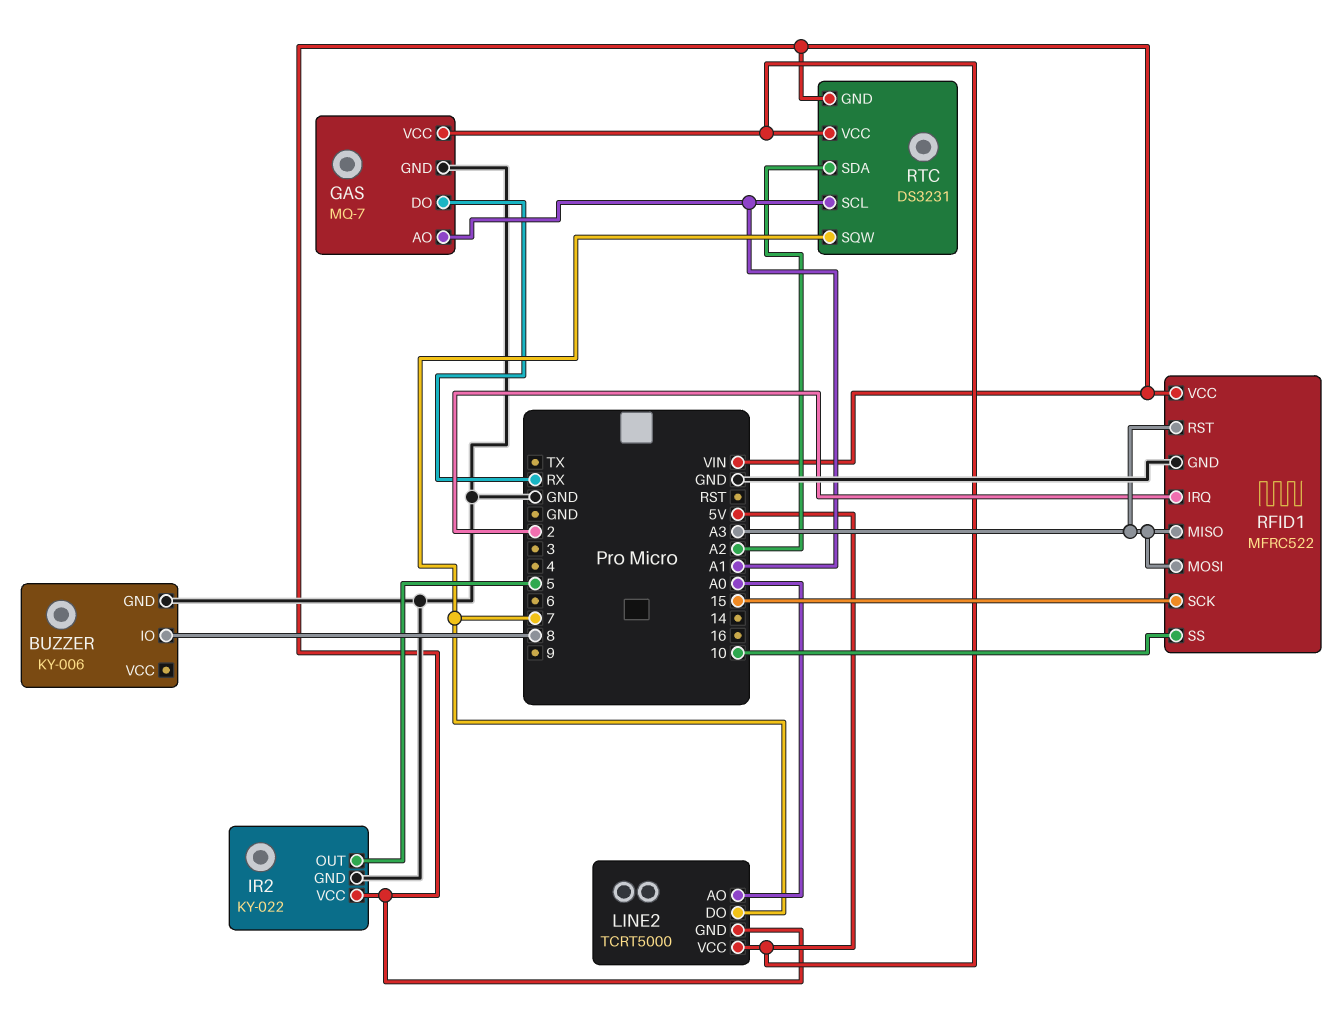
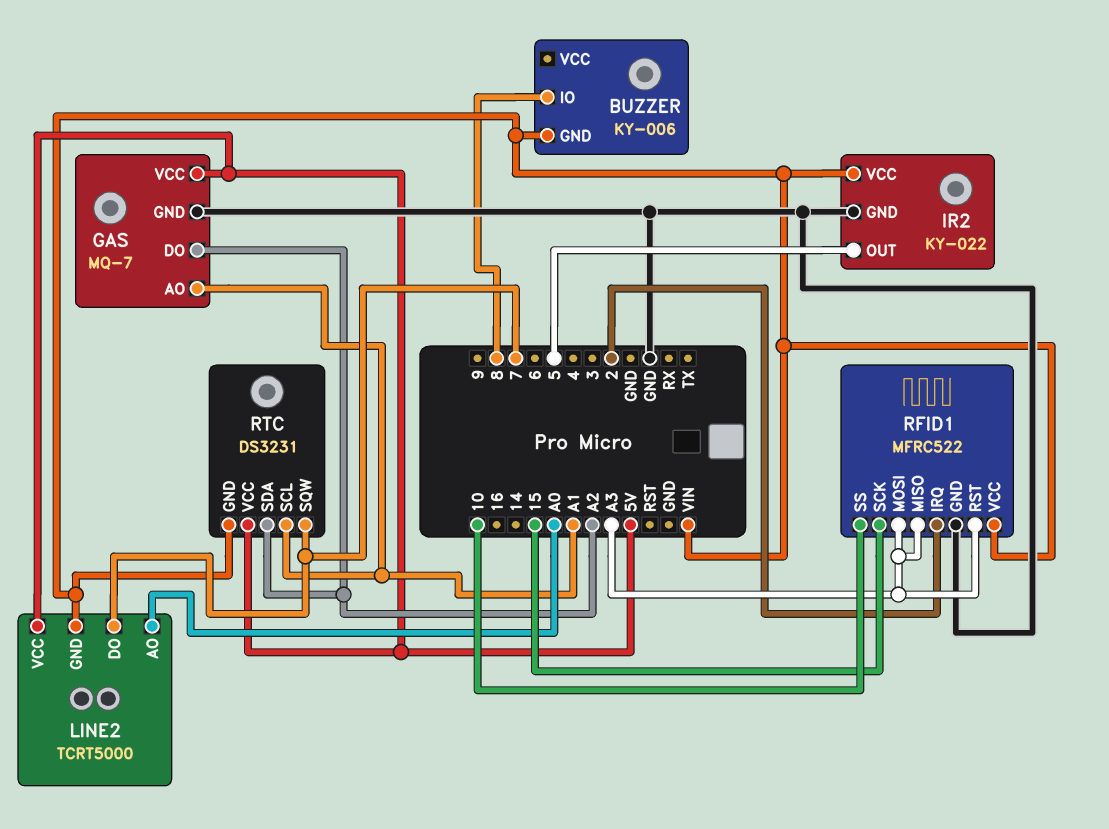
BUZZER pin GND: GND -> VIN
GAS pin DO: RX -> A2

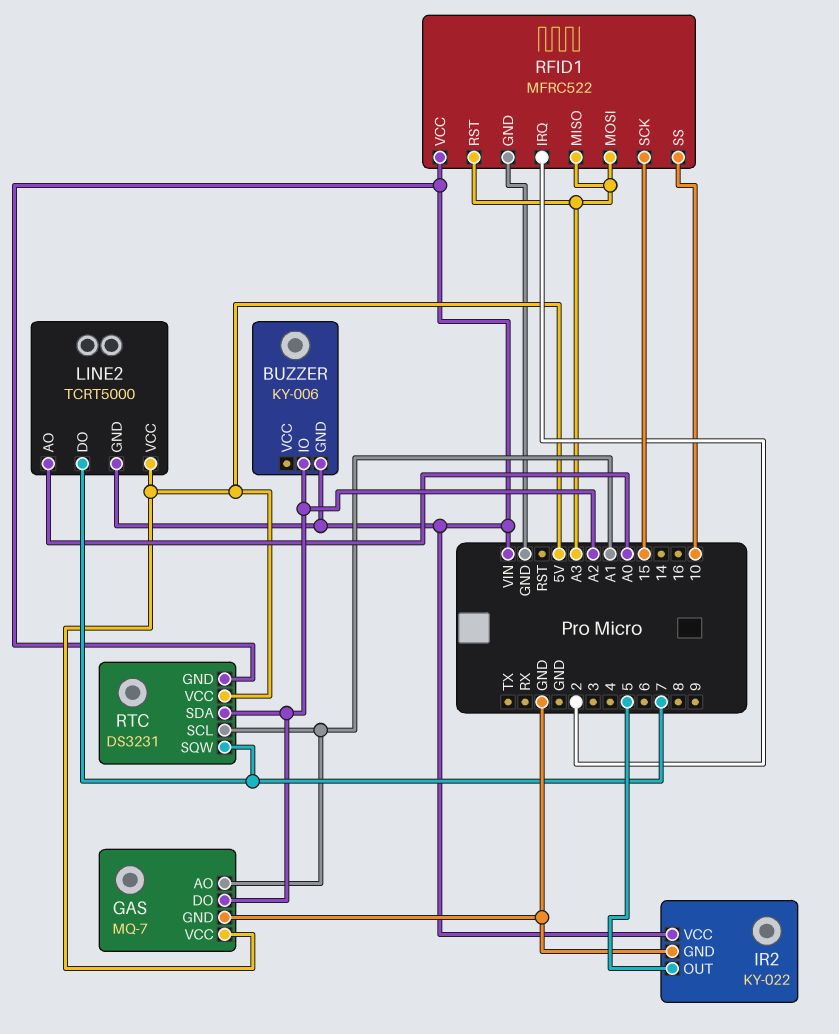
BUZZER pin IO: 8 -> A2

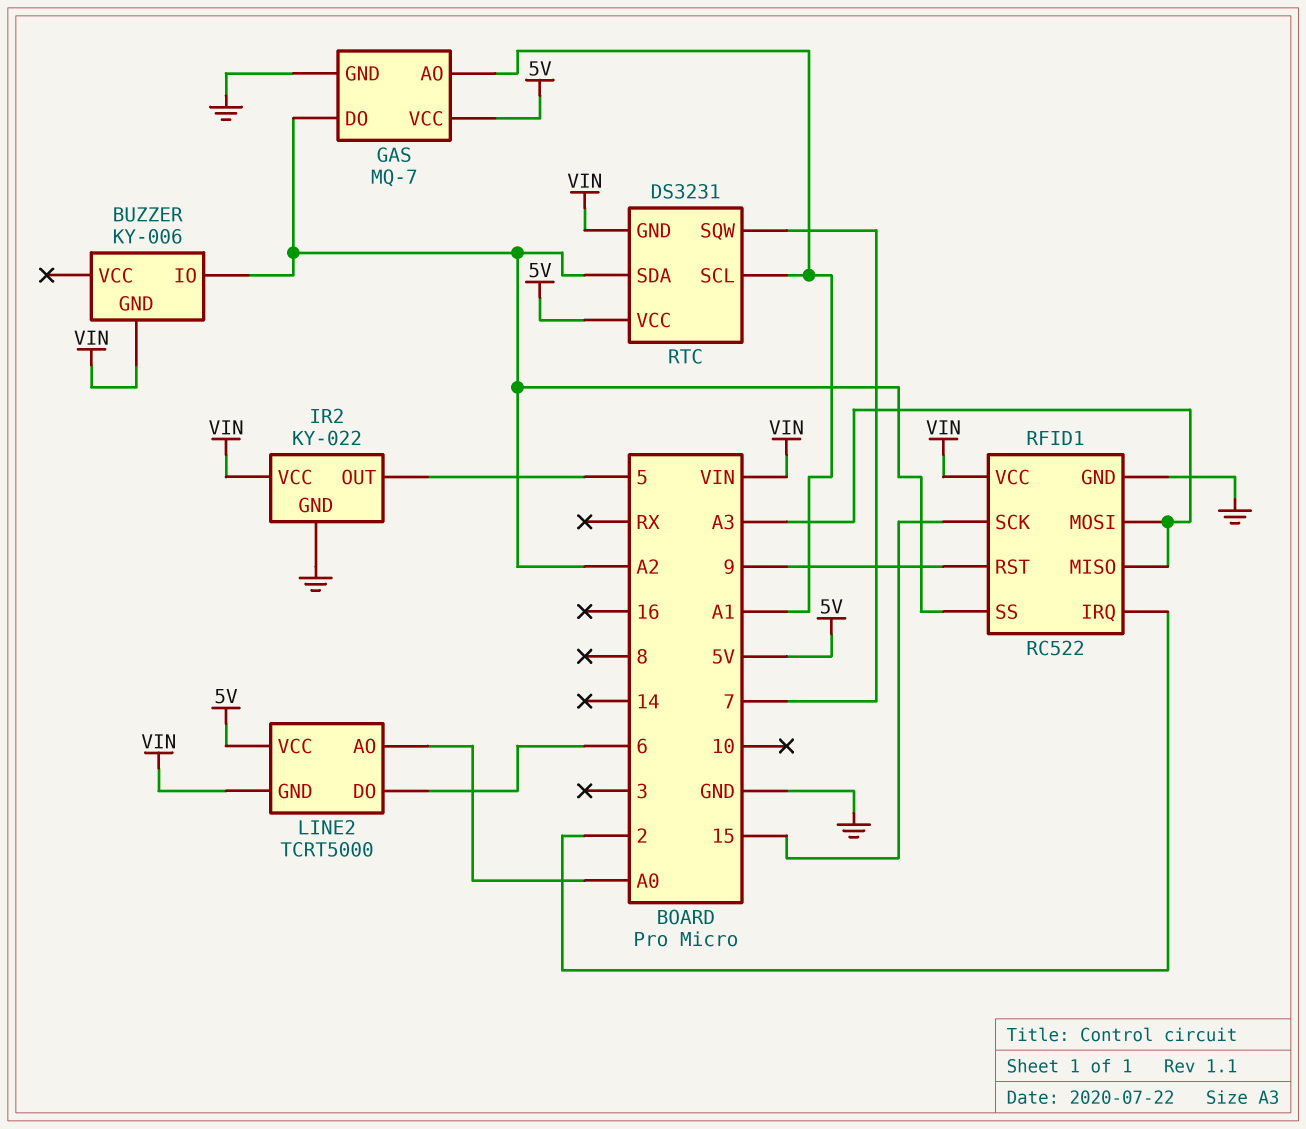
LINE2 pin DO: 7 -> 6
RFID1: MFRC522 -> RC522
RFID1 pin RST: A3 -> 9
RFID1 pin SS: 10 -> A2

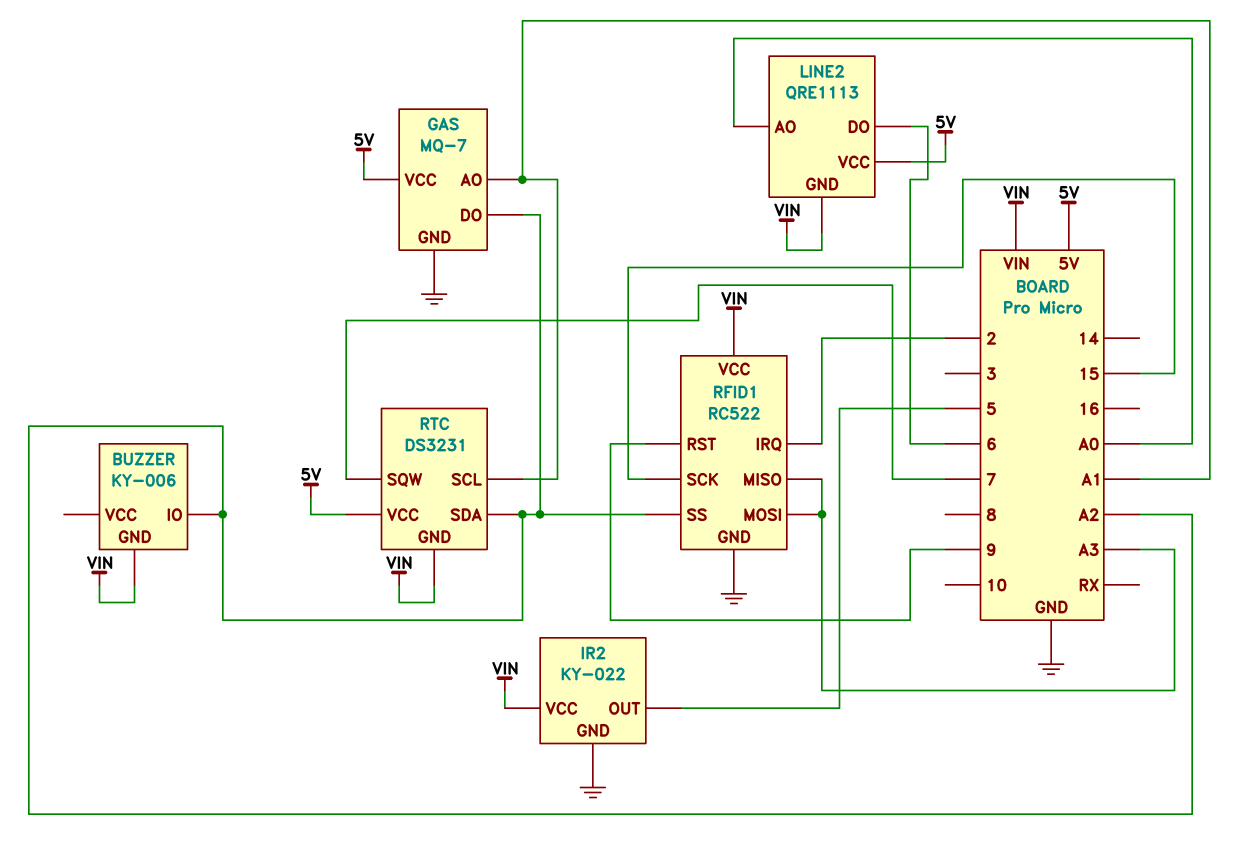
LINE2: TCRT5000 -> QRE1113

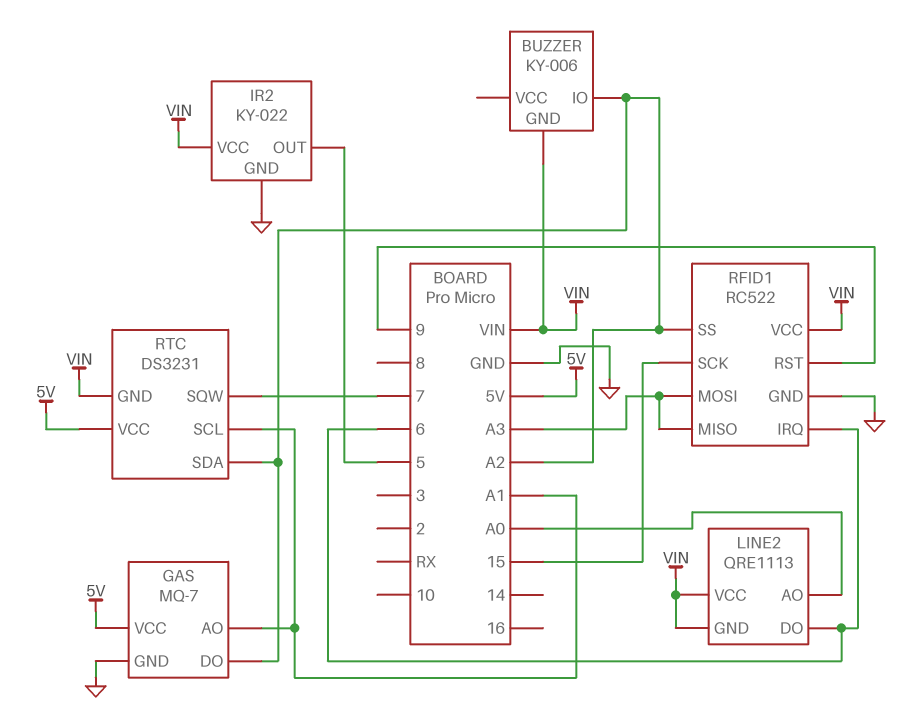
LINE2 pin VCC: 5V -> VIN
RFID1 pin IRQ: 2 -> 6

